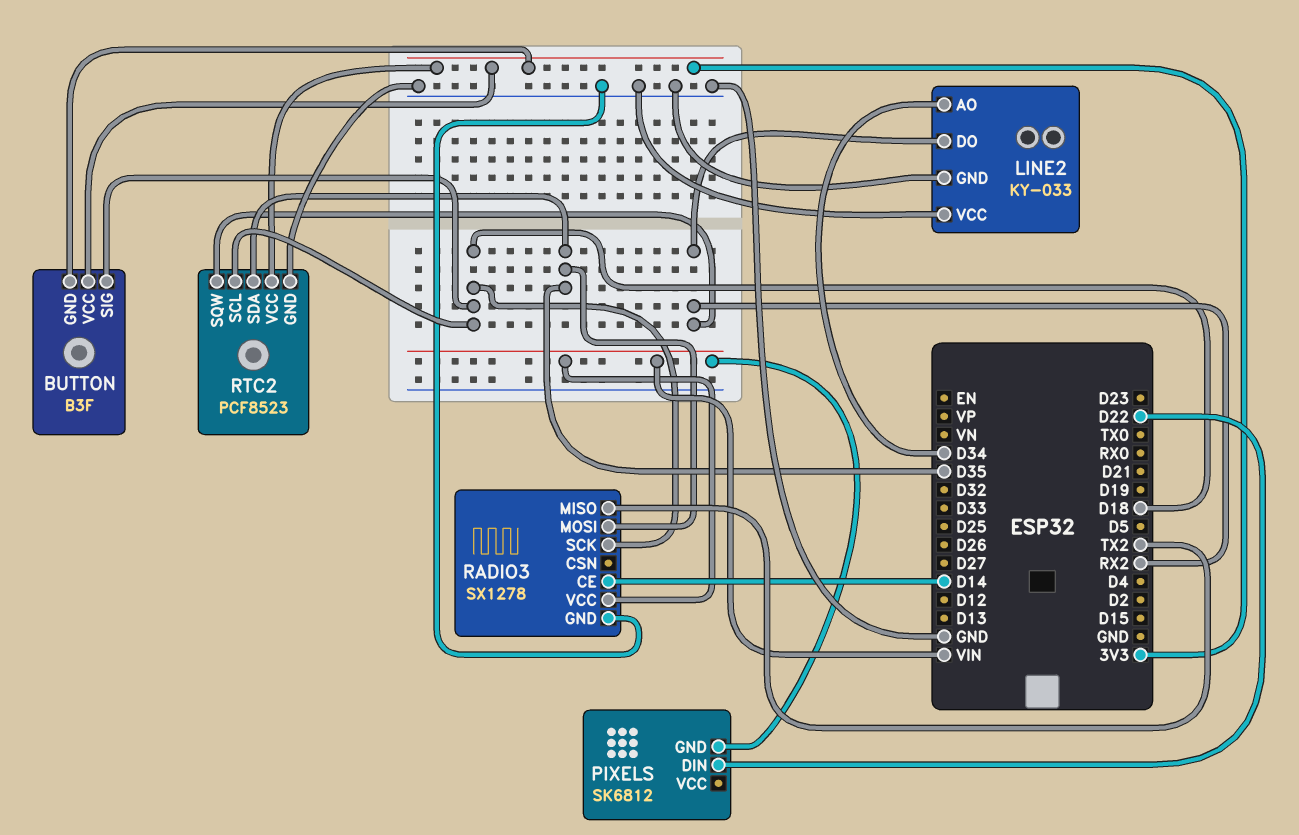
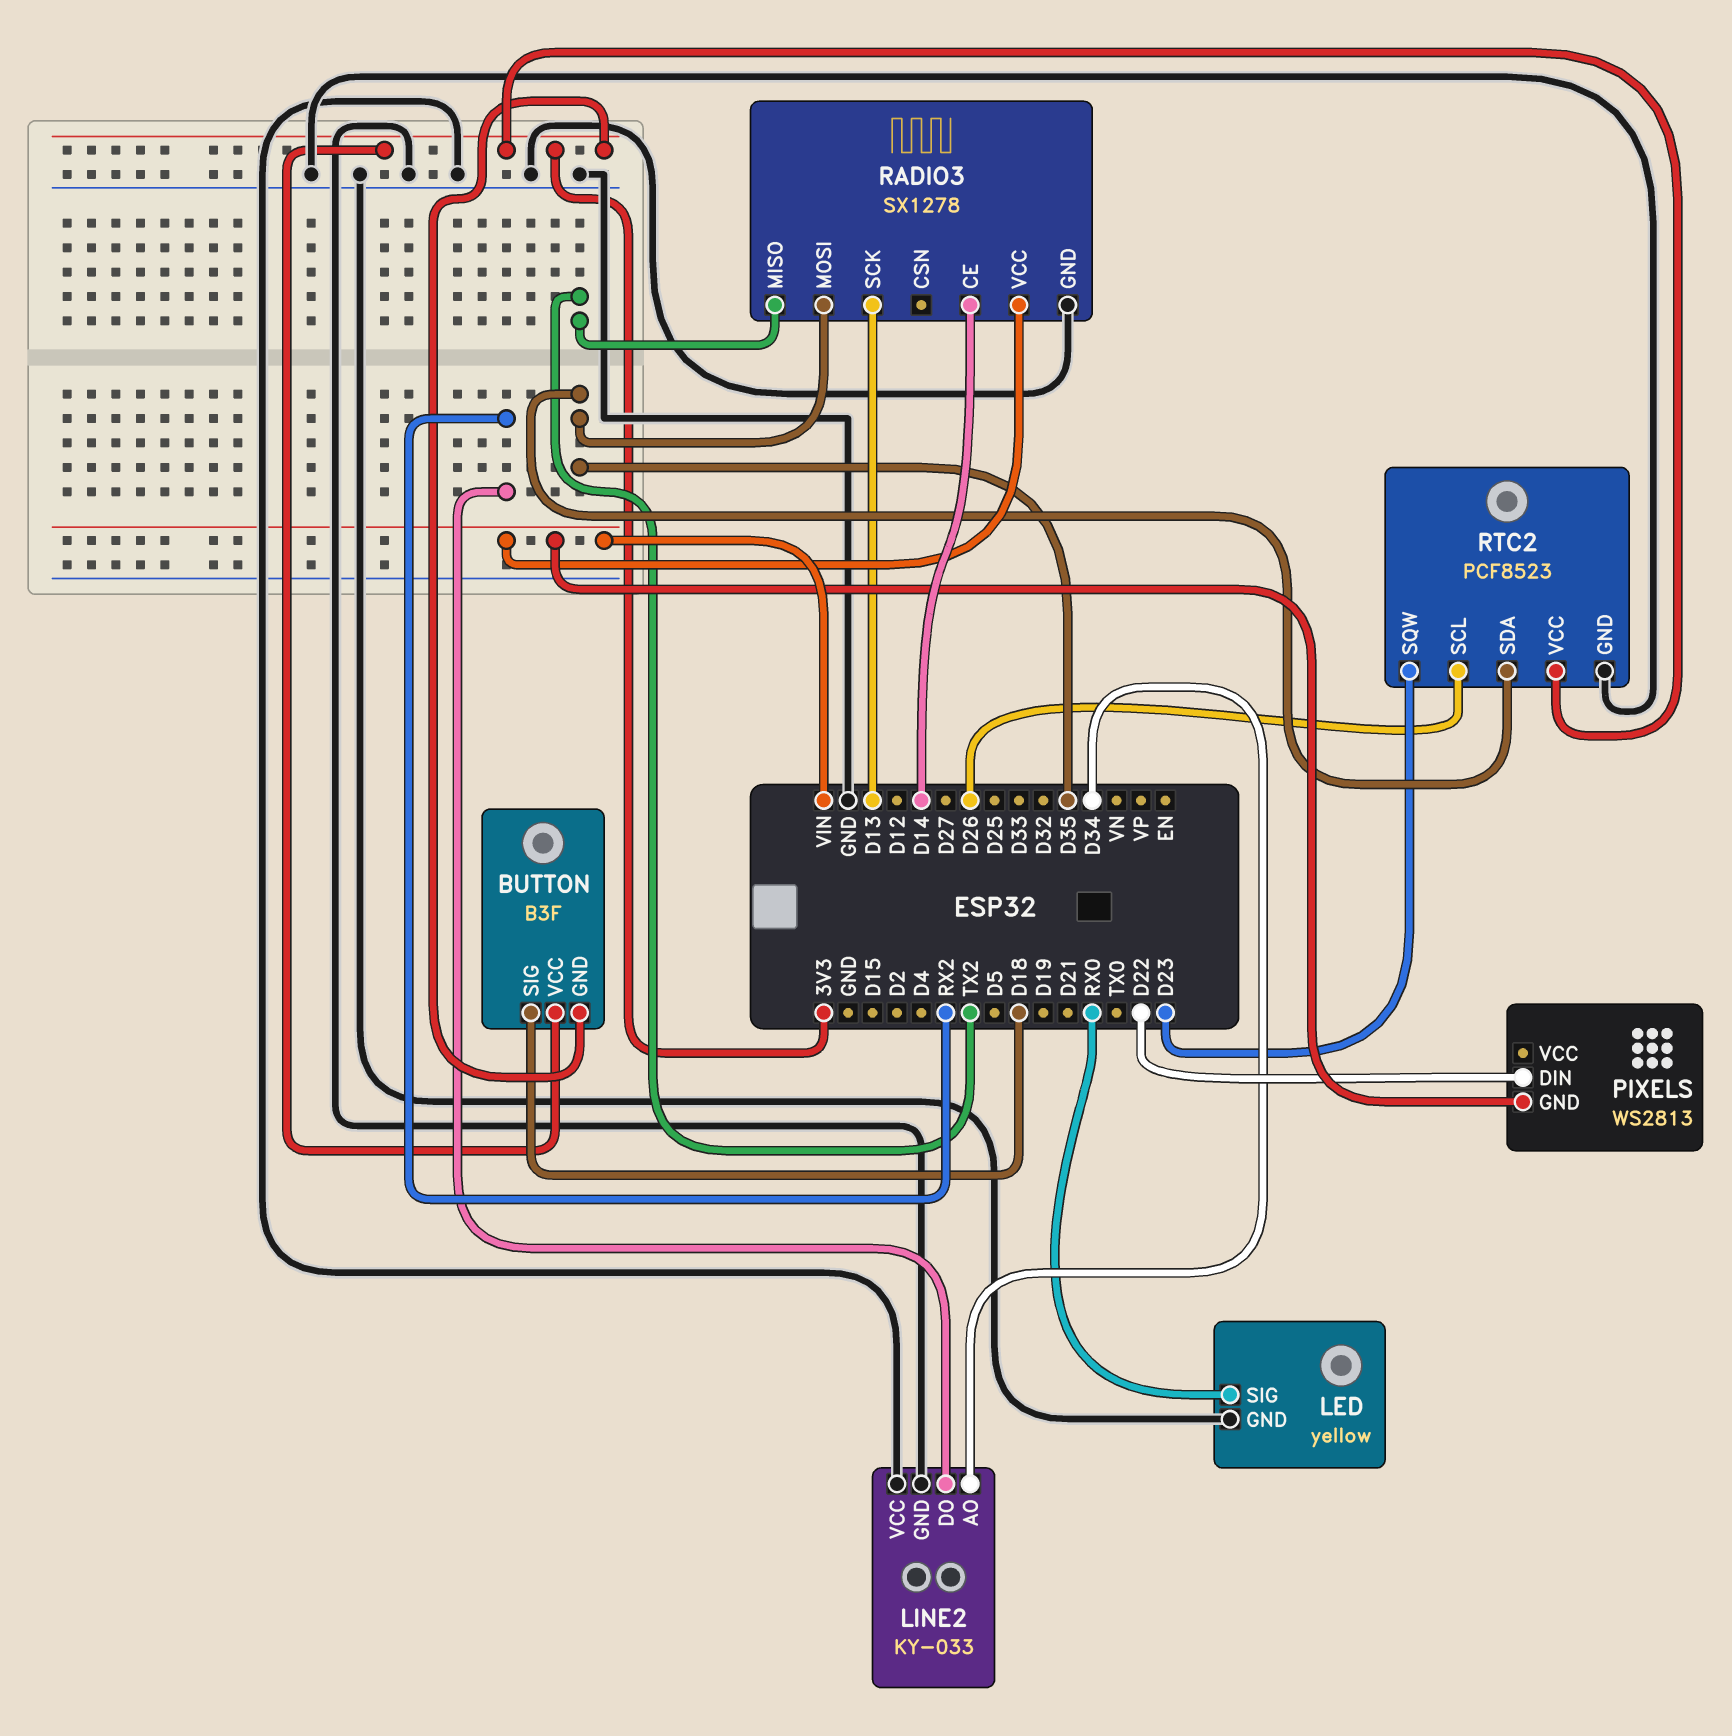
LED: none -> yellow
LED pin GND: none -> GND
LED pin SIG: none -> RX0
PIXELS: SK6812 -> WS2813
RADIO3 pin SCK: D18 -> D13
RTC2 pin SCL: D18 -> D26
RTC2 pin SQW: RX2 -> D23

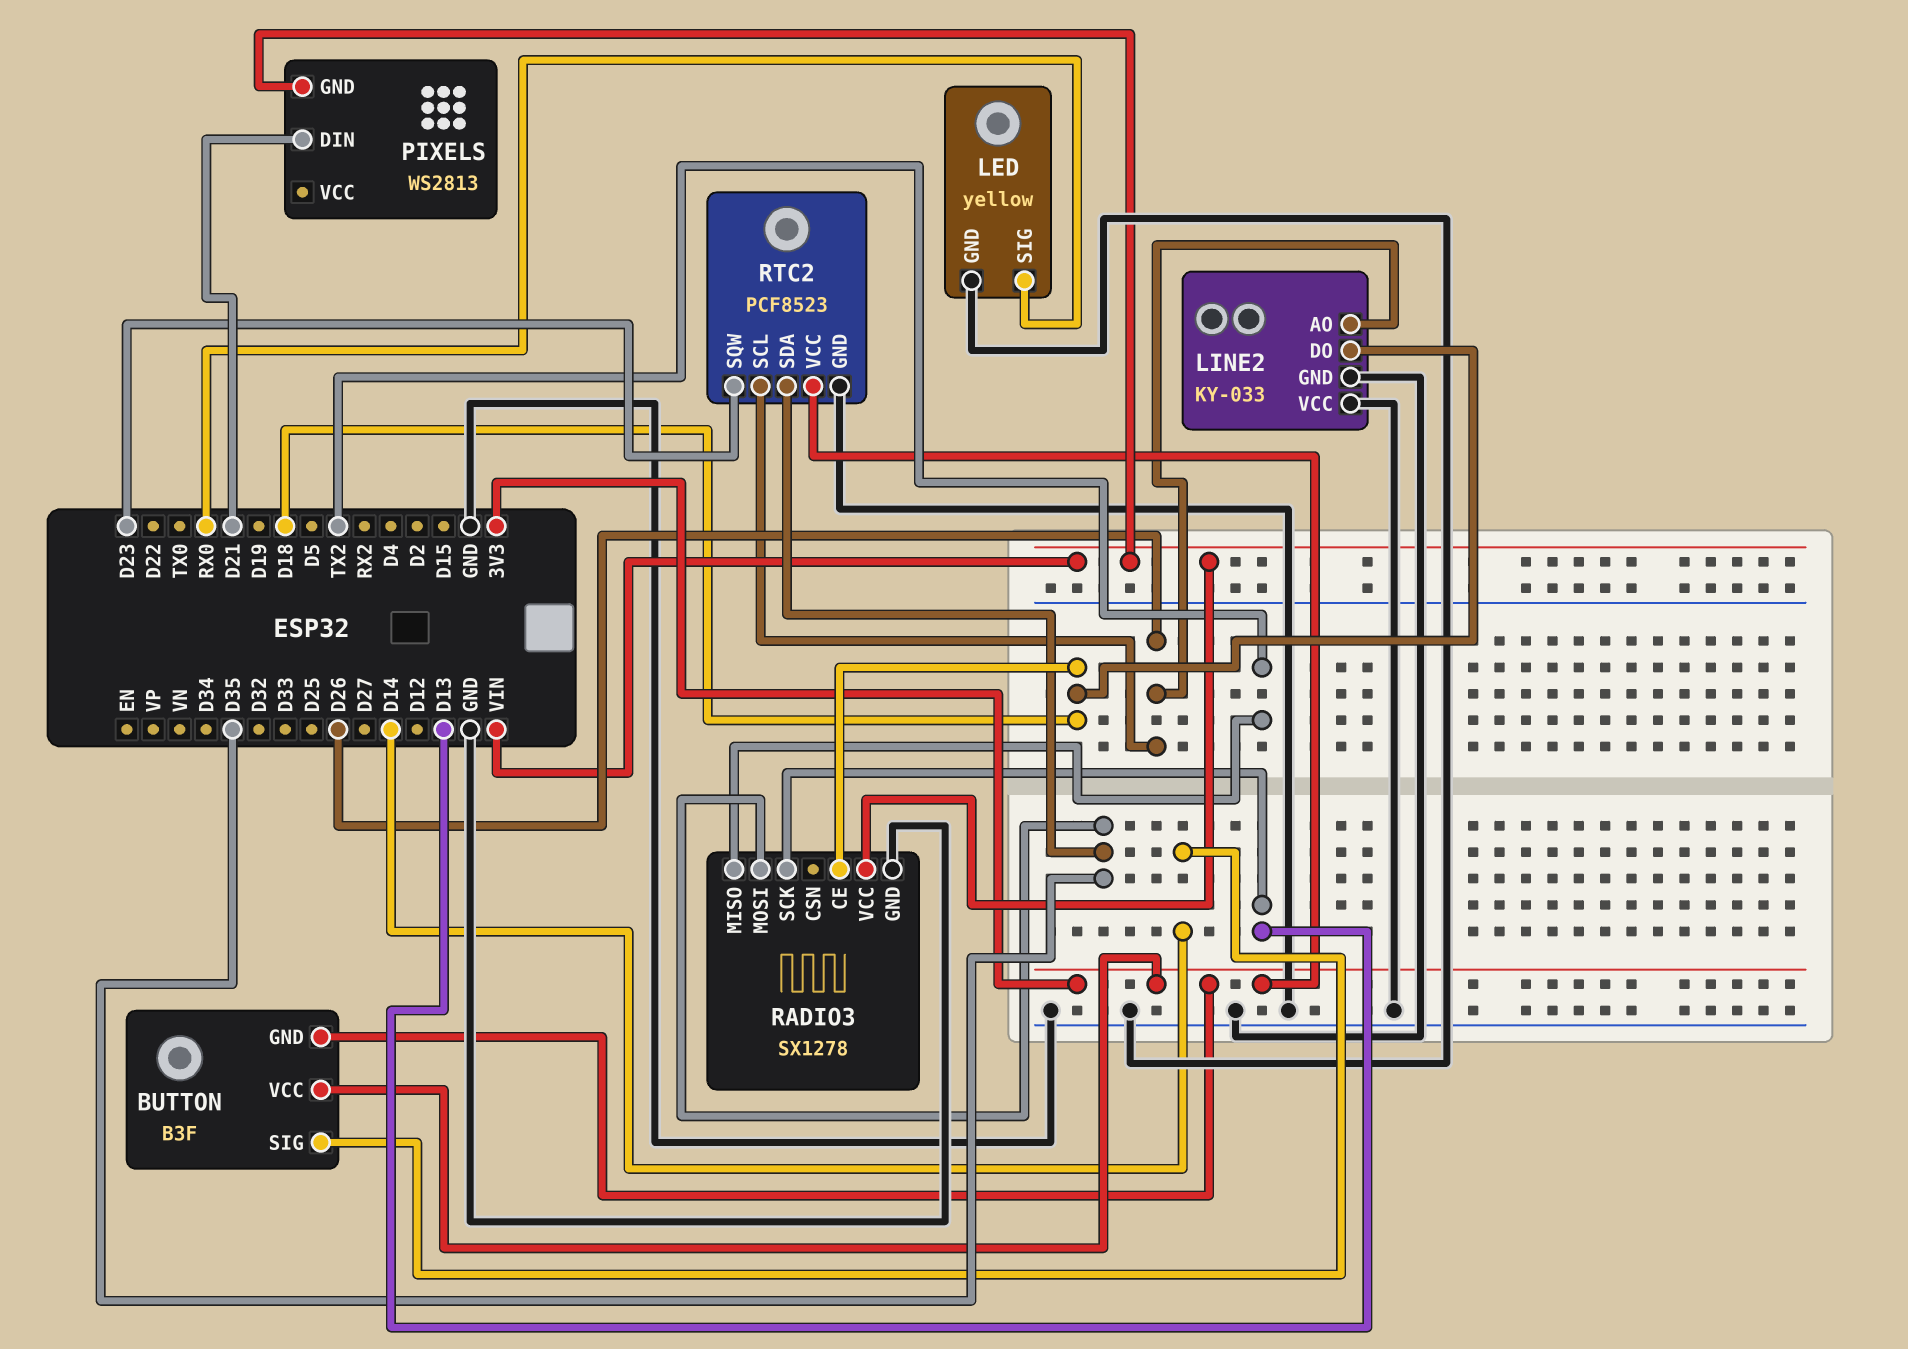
BUTTON pin SIG: D18 -> D14
LINE2 pin AO: D34 -> D26
LINE2 pin DO: RX2 -> D18
PIXELS pin DIN: D22 -> D21
RADIO3 pin CE: D14 -> D18

